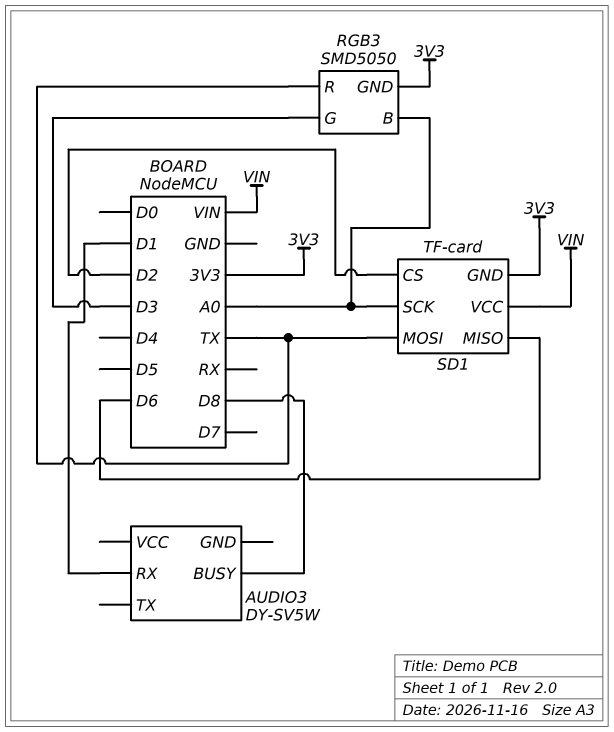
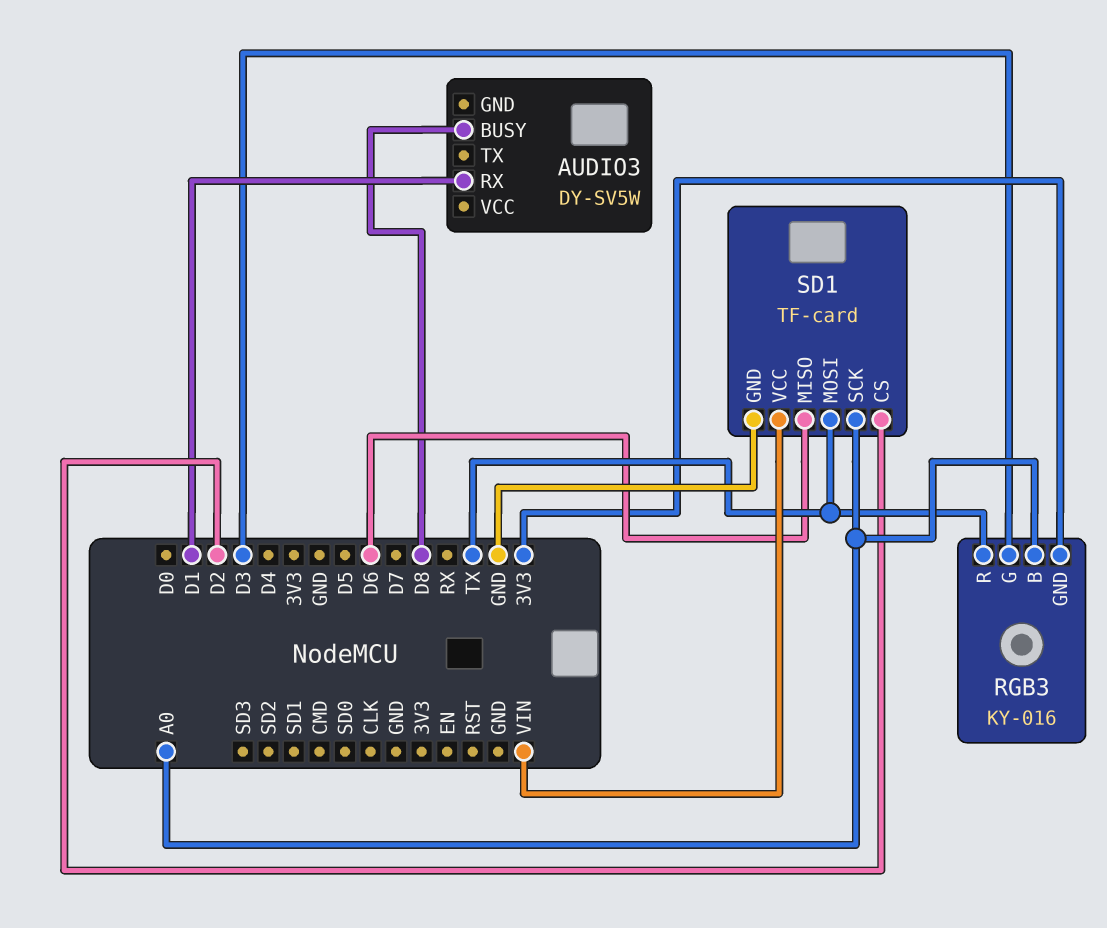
RGB3: SMD5050 -> KY-016
SD1 pin GND: 3V3 -> GND

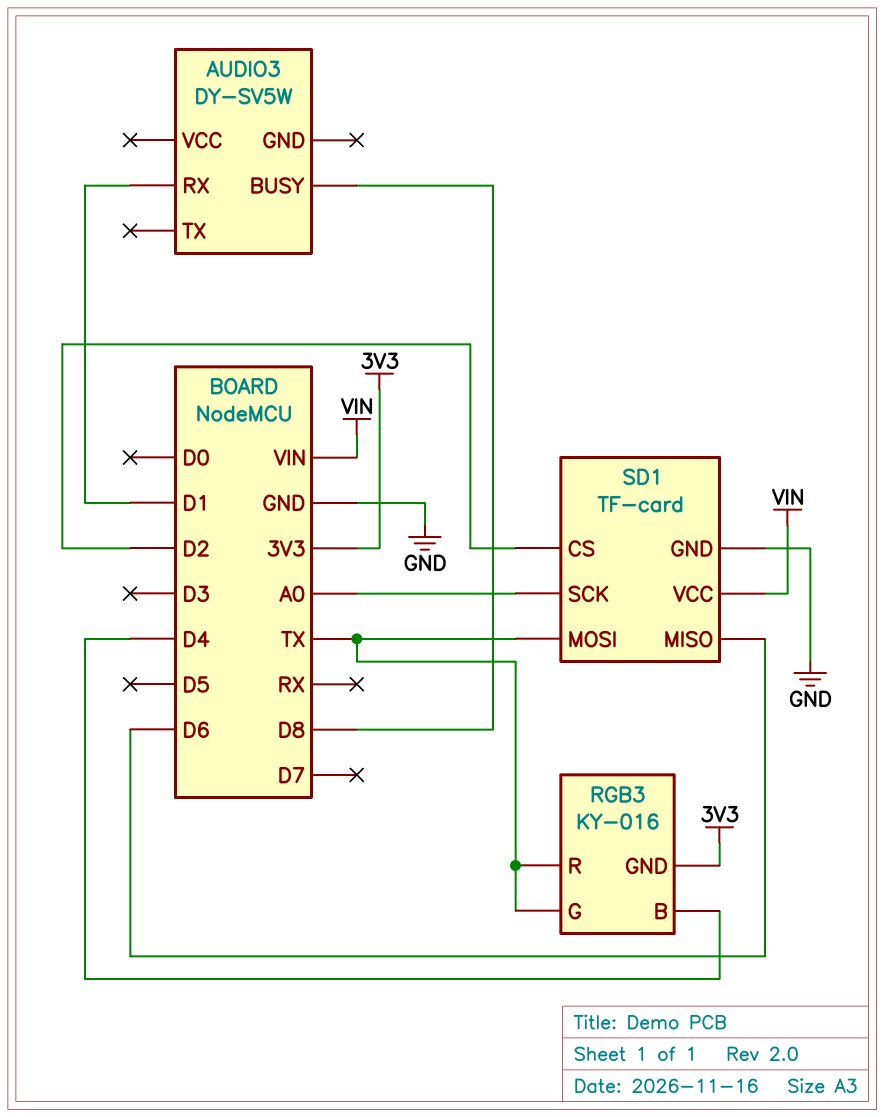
RGB3 pin B: A0 -> D4
RGB3 pin G: D3 -> TX

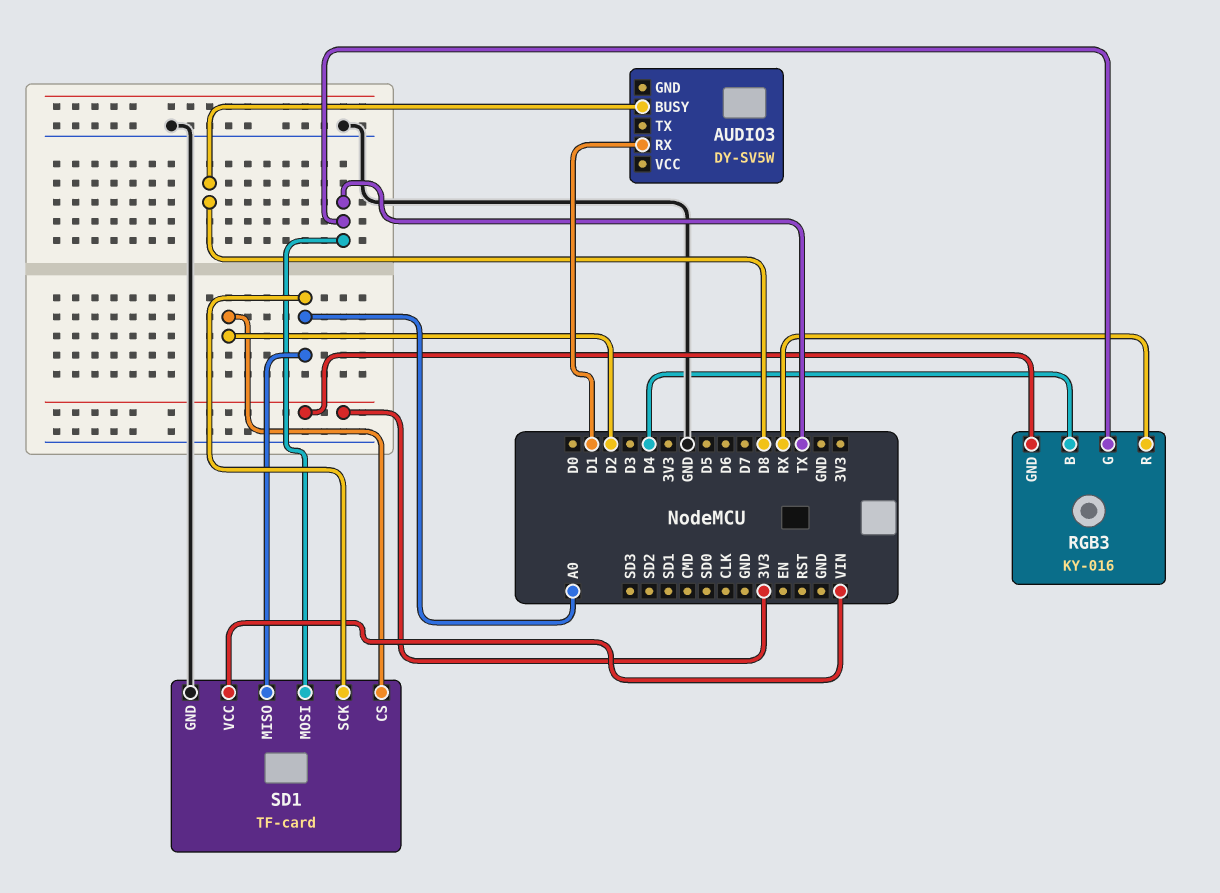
RGB3 pin R: TX -> RX
SD1 pin MISO: D6 -> A0

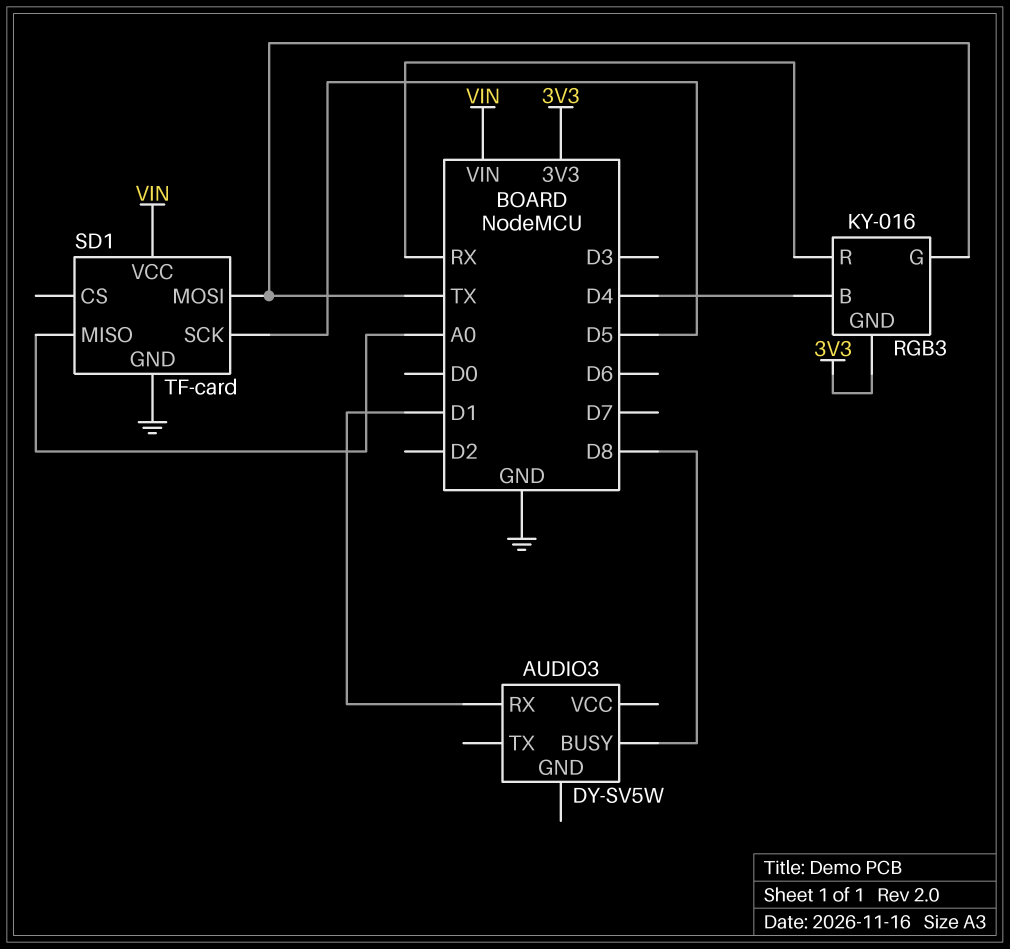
SD1 pin CS: D2 -> none
SD1 pin SCK: A0 -> D5

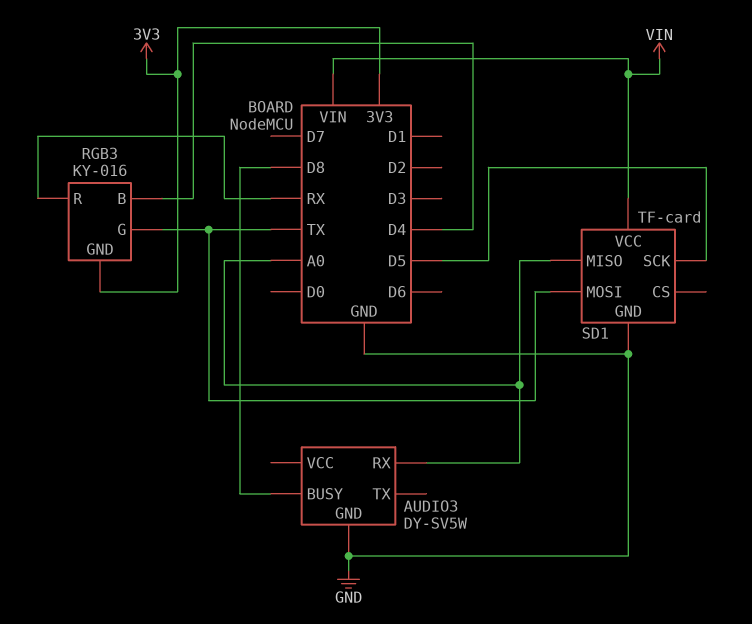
AUDIO3 pin GND: none -> GND
AUDIO3 pin RX: D1 -> A0

